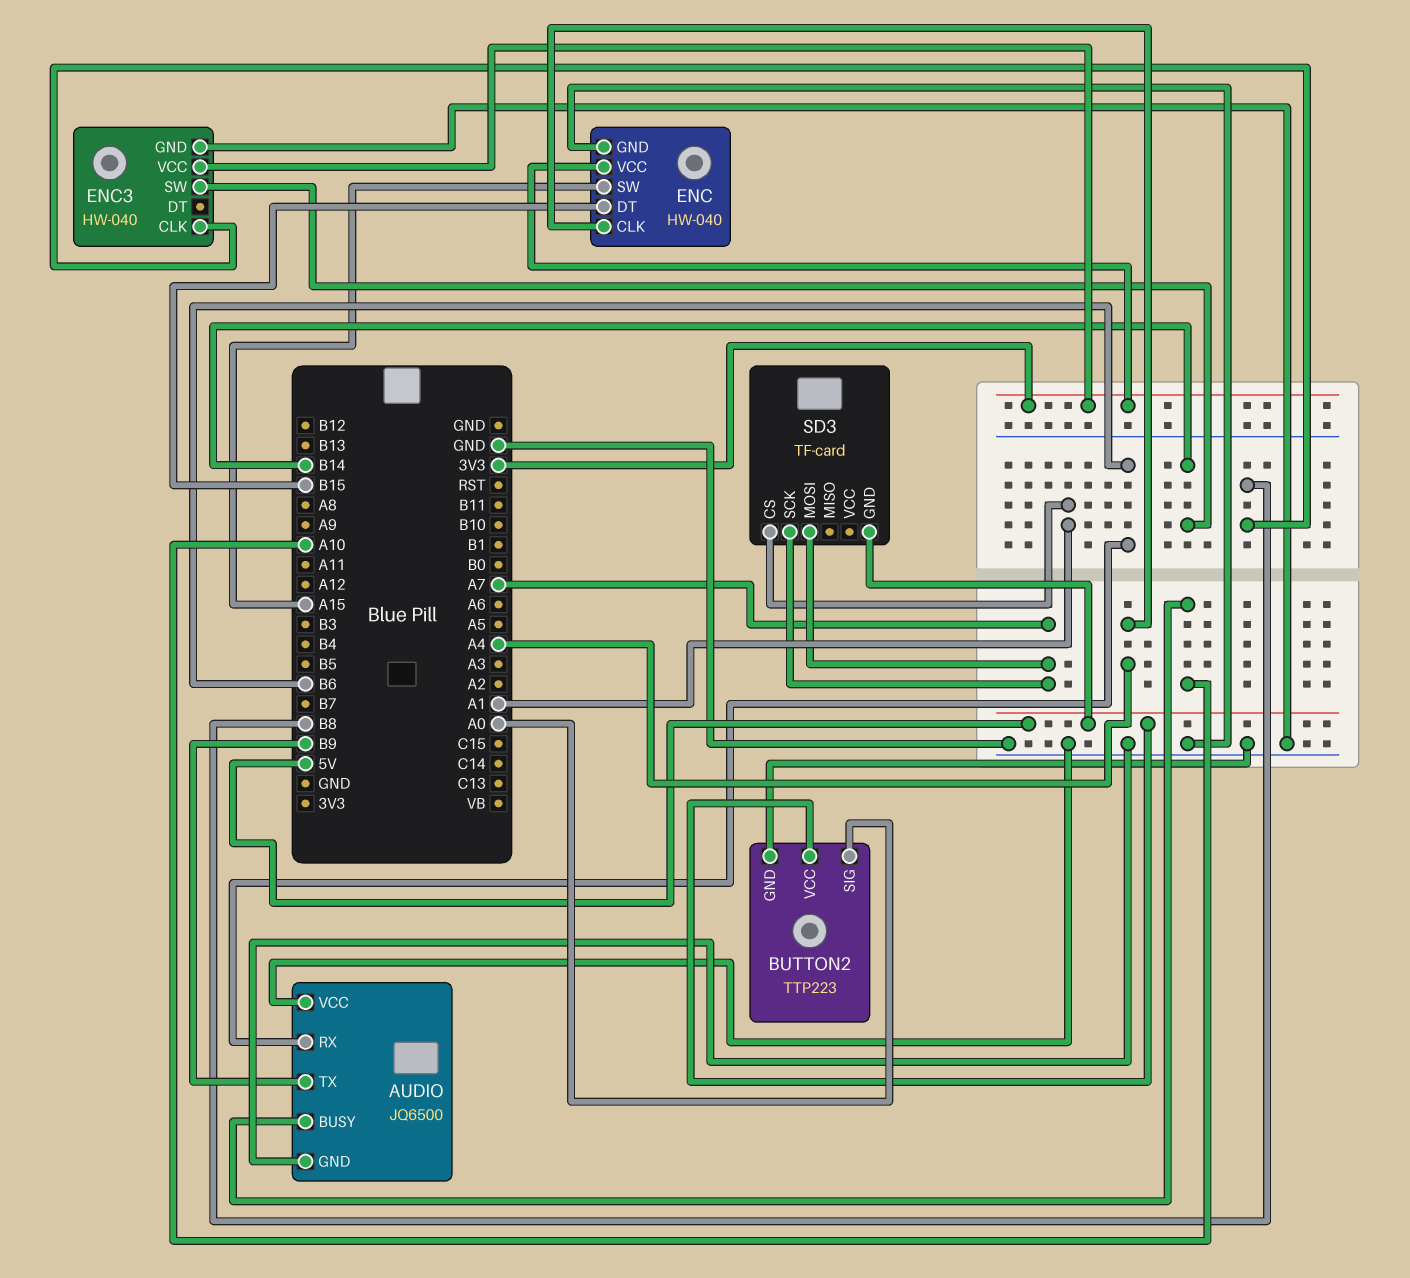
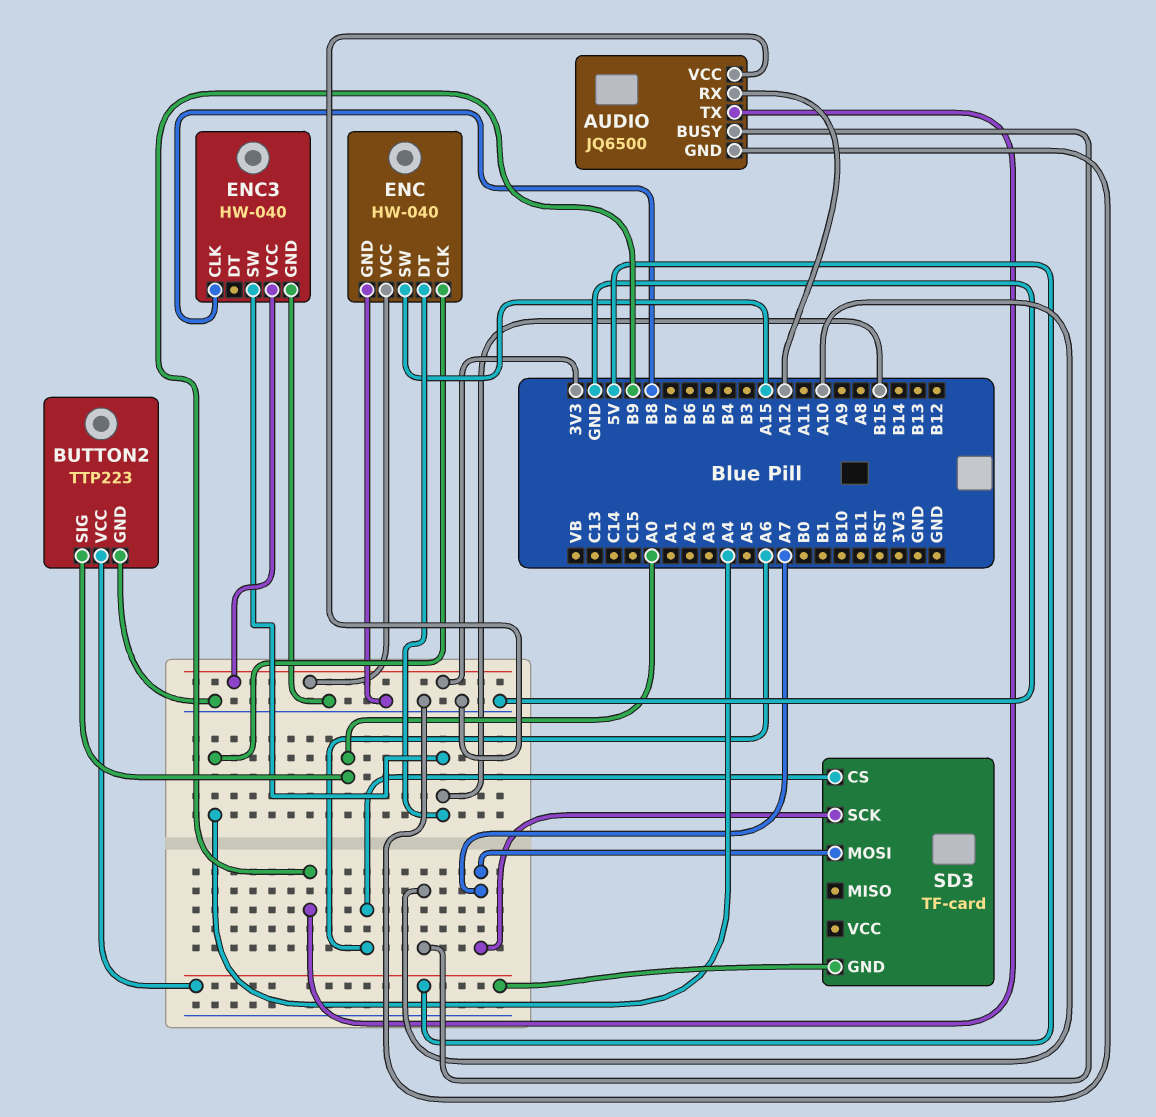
AUDIO pin RX: B6 -> A12
ENC3 pin SW: B14 -> B15
SD3 pin CS: A1 -> A6

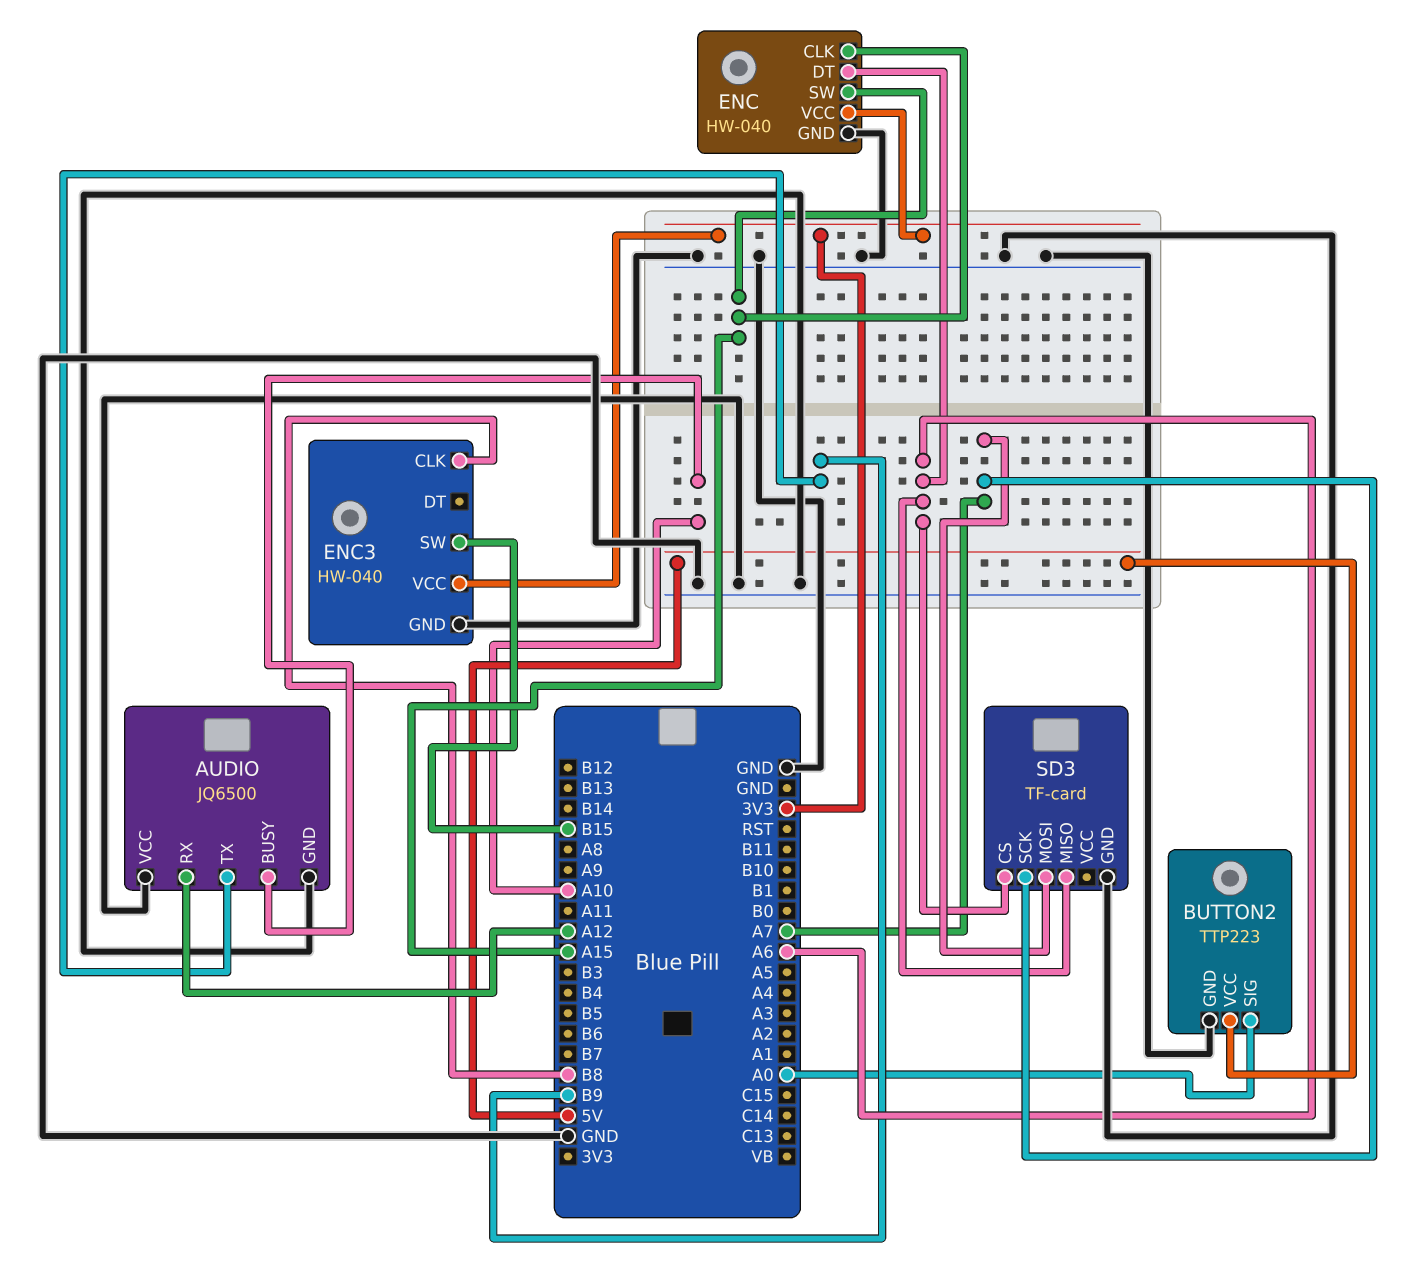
ENC pin CLK: A4 -> A15
ENC pin DT: B15 -> A6
SD3 pin GND: 5V -> GND
SD3 pin MISO: none -> A6

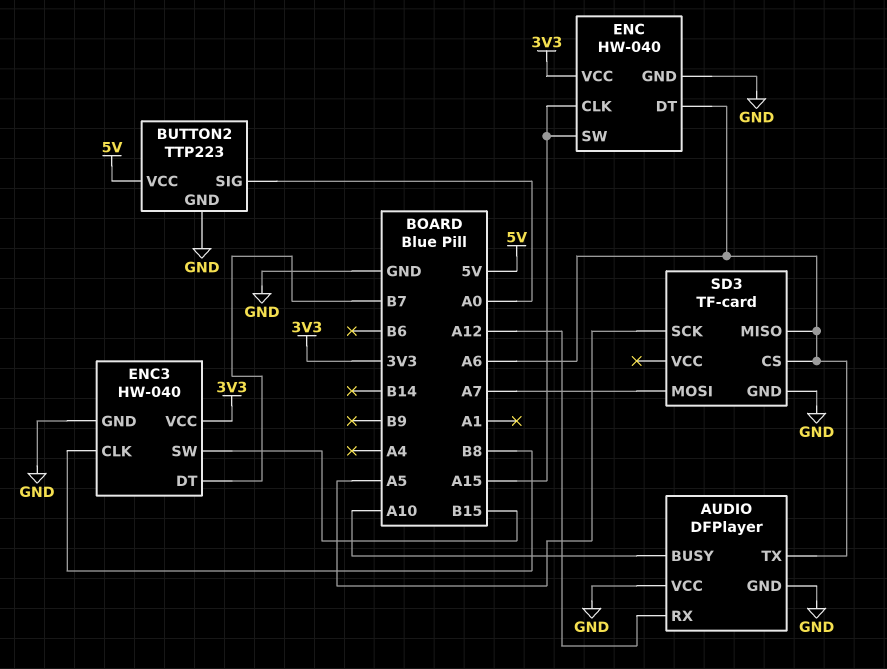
AUDIO: JQ6500 -> DFPlayer
AUDIO pin TX: B9 -> A6
ENC3 pin DT: none -> B7
SD3 pin SCK: A7 -> A5

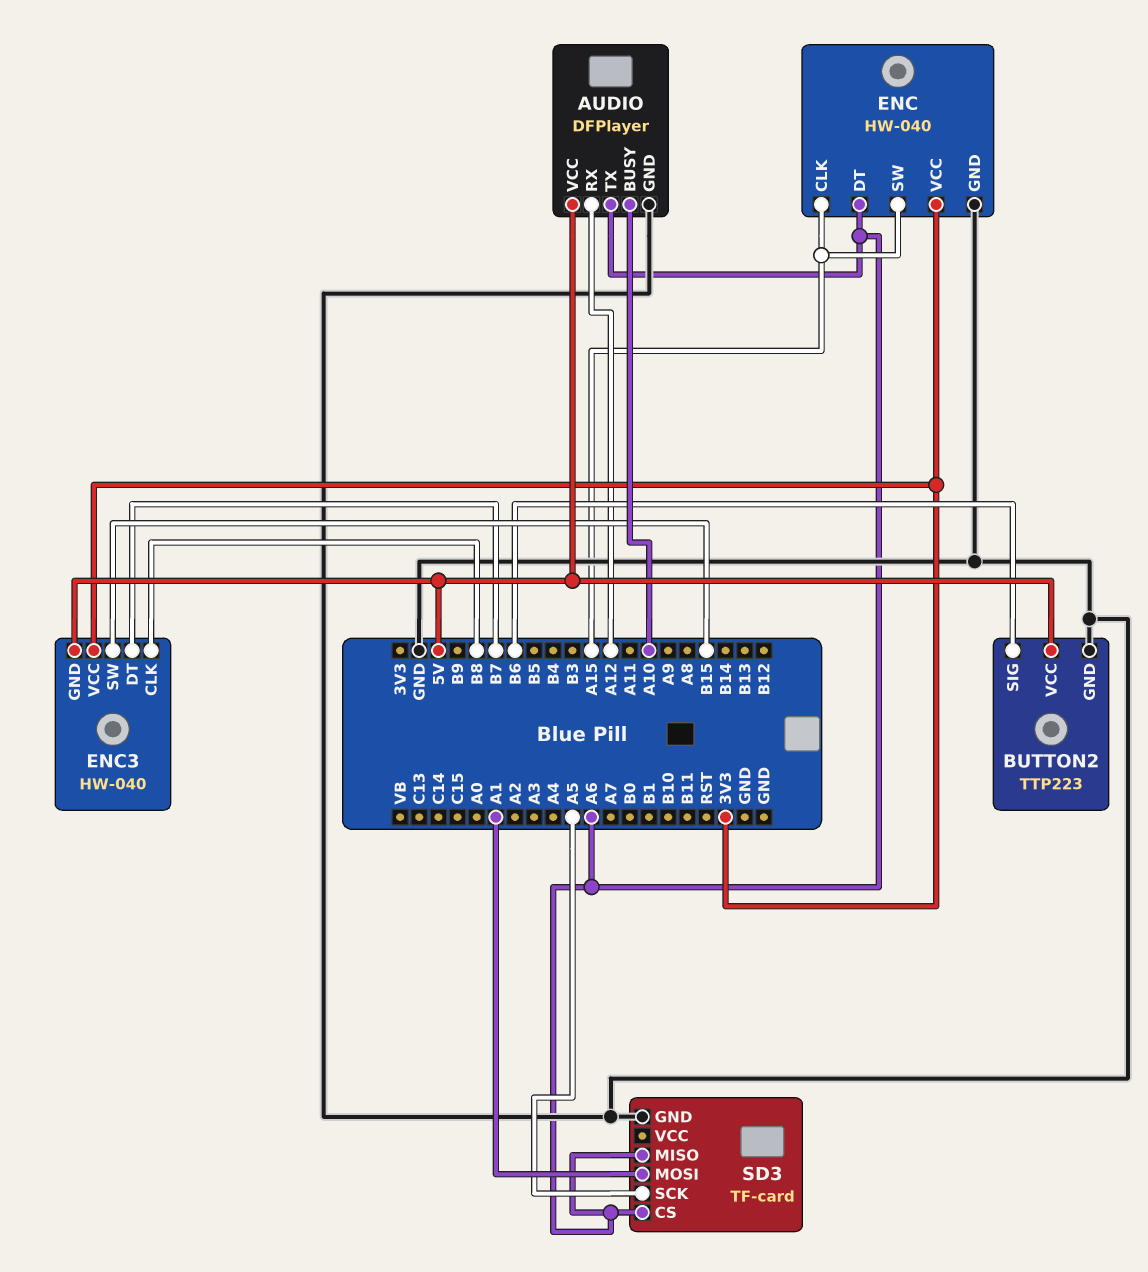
AUDIO pin VCC: GND -> 5V
BUTTON2 pin SIG: A0 -> B6
ENC3 pin GND: GND -> 5V
SD3 pin MOSI: A7 -> A1

